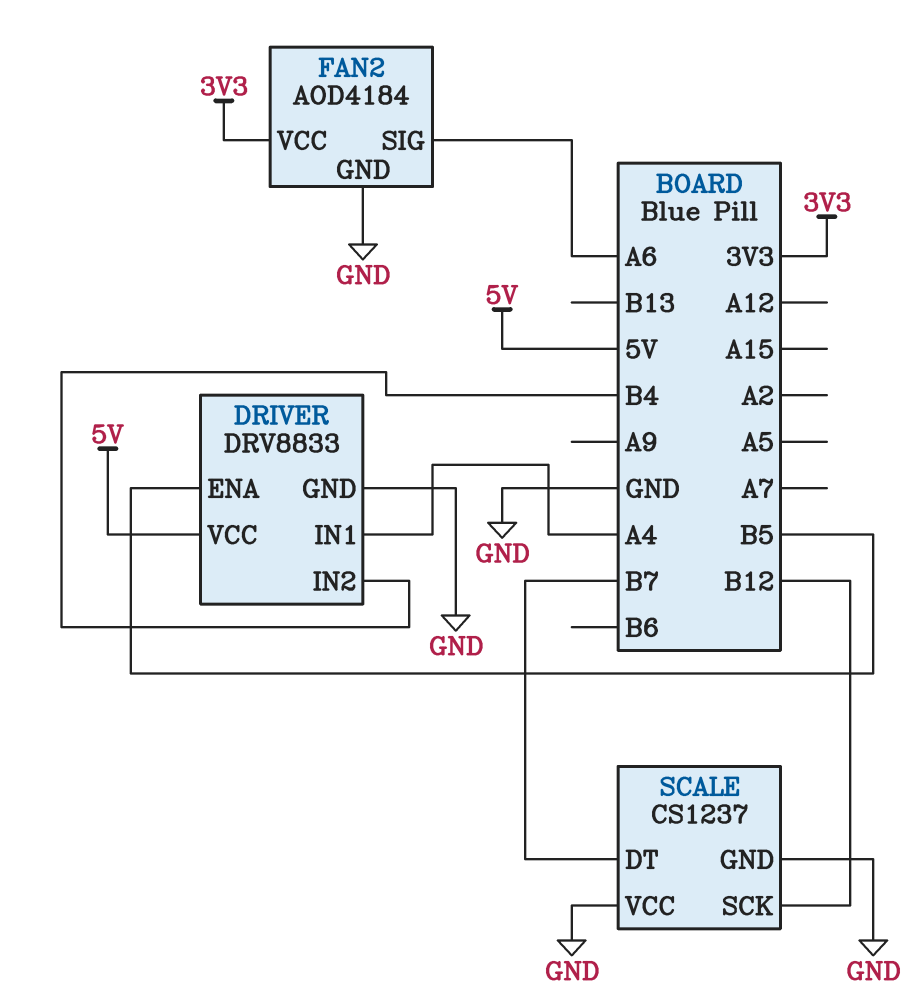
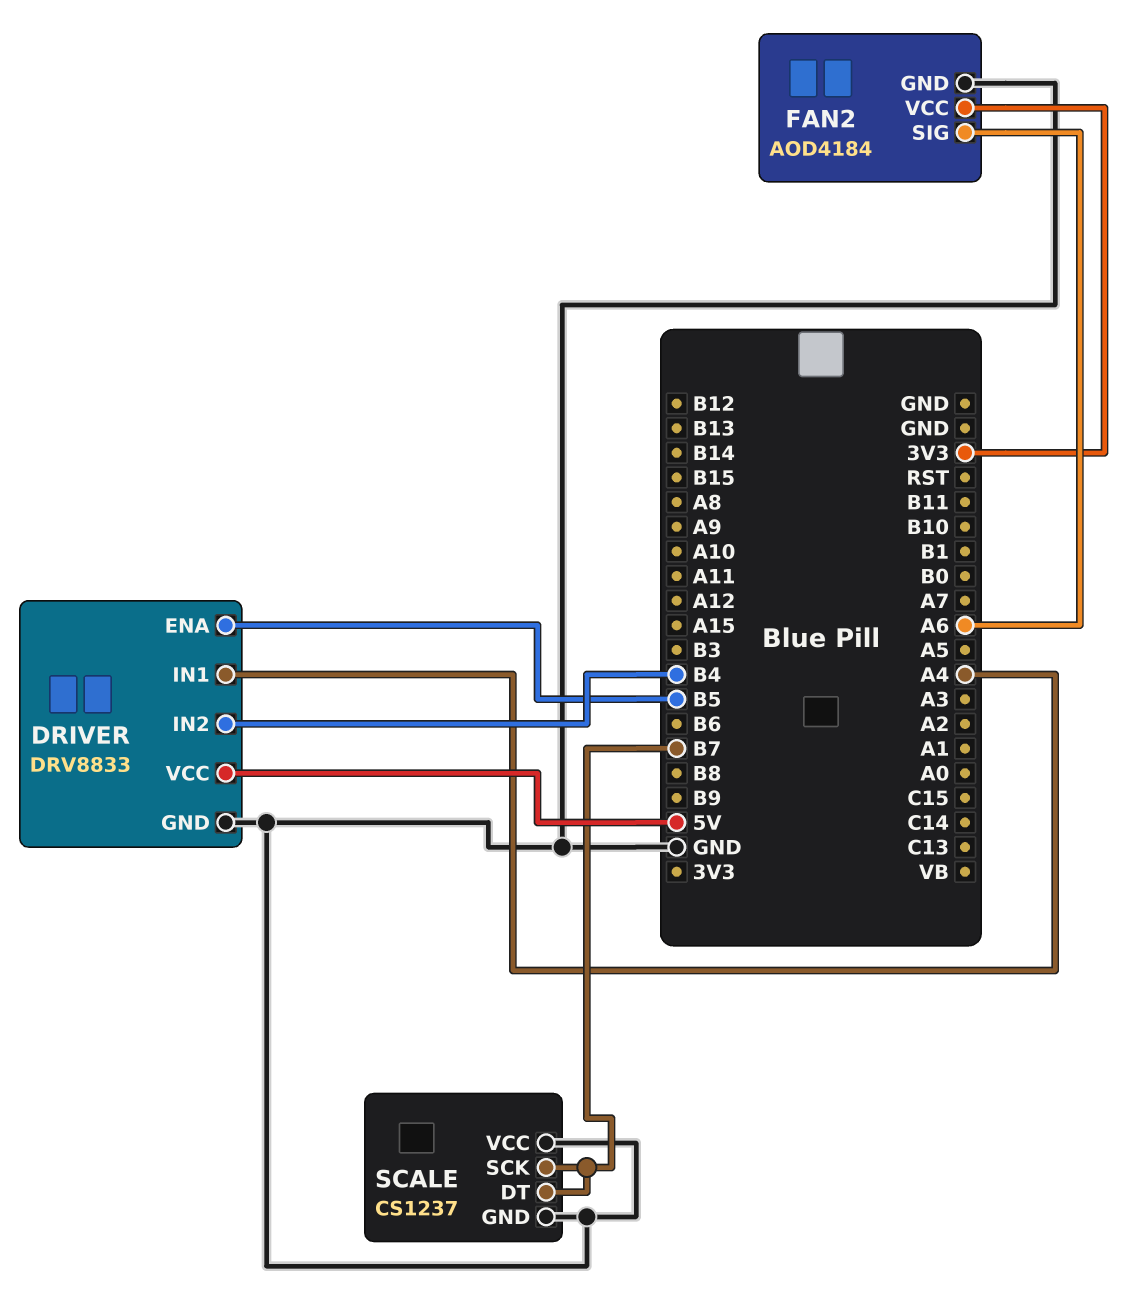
SCALE pin SCK: B12 -> B7

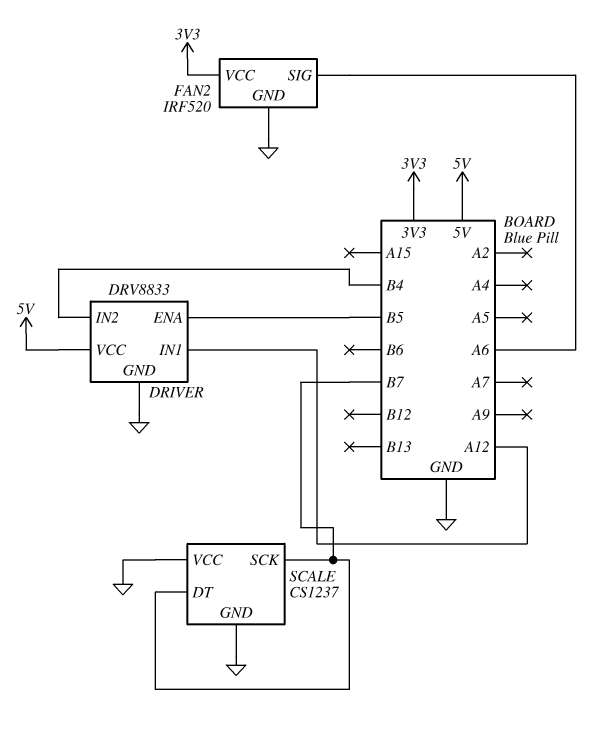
DRIVER pin IN1: A4 -> A12
FAN2: AOD4184 -> IRF520

